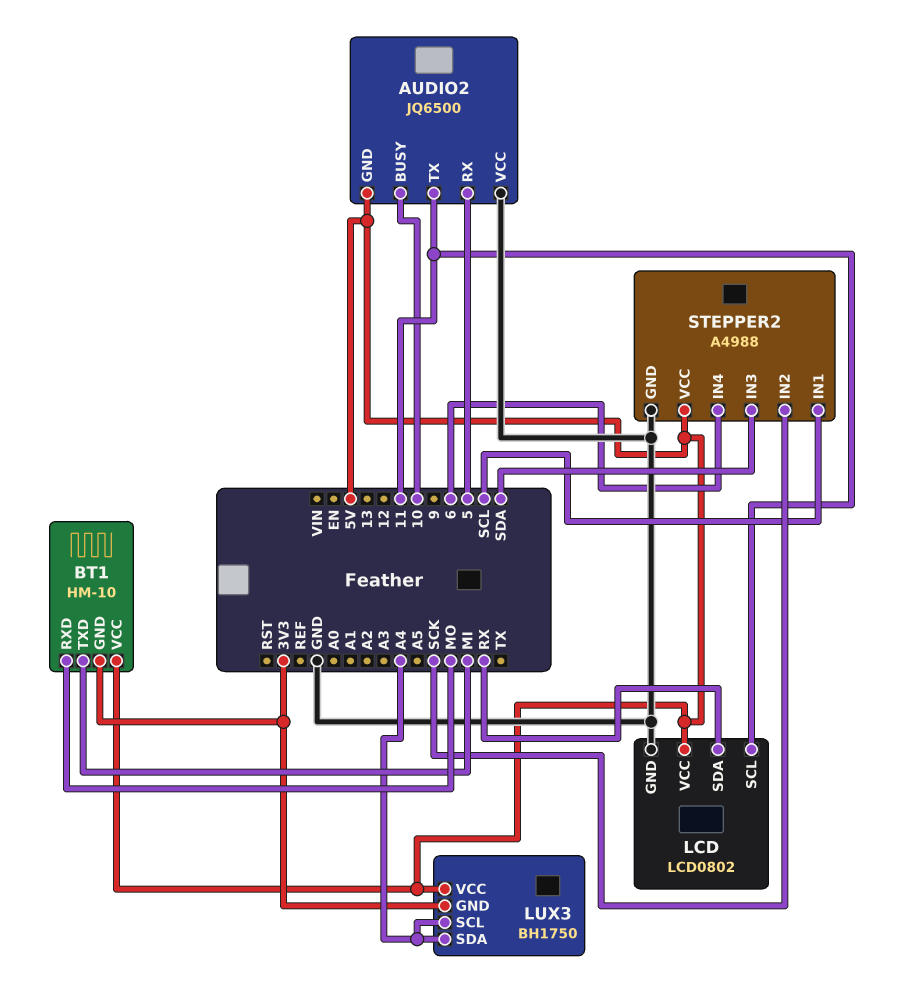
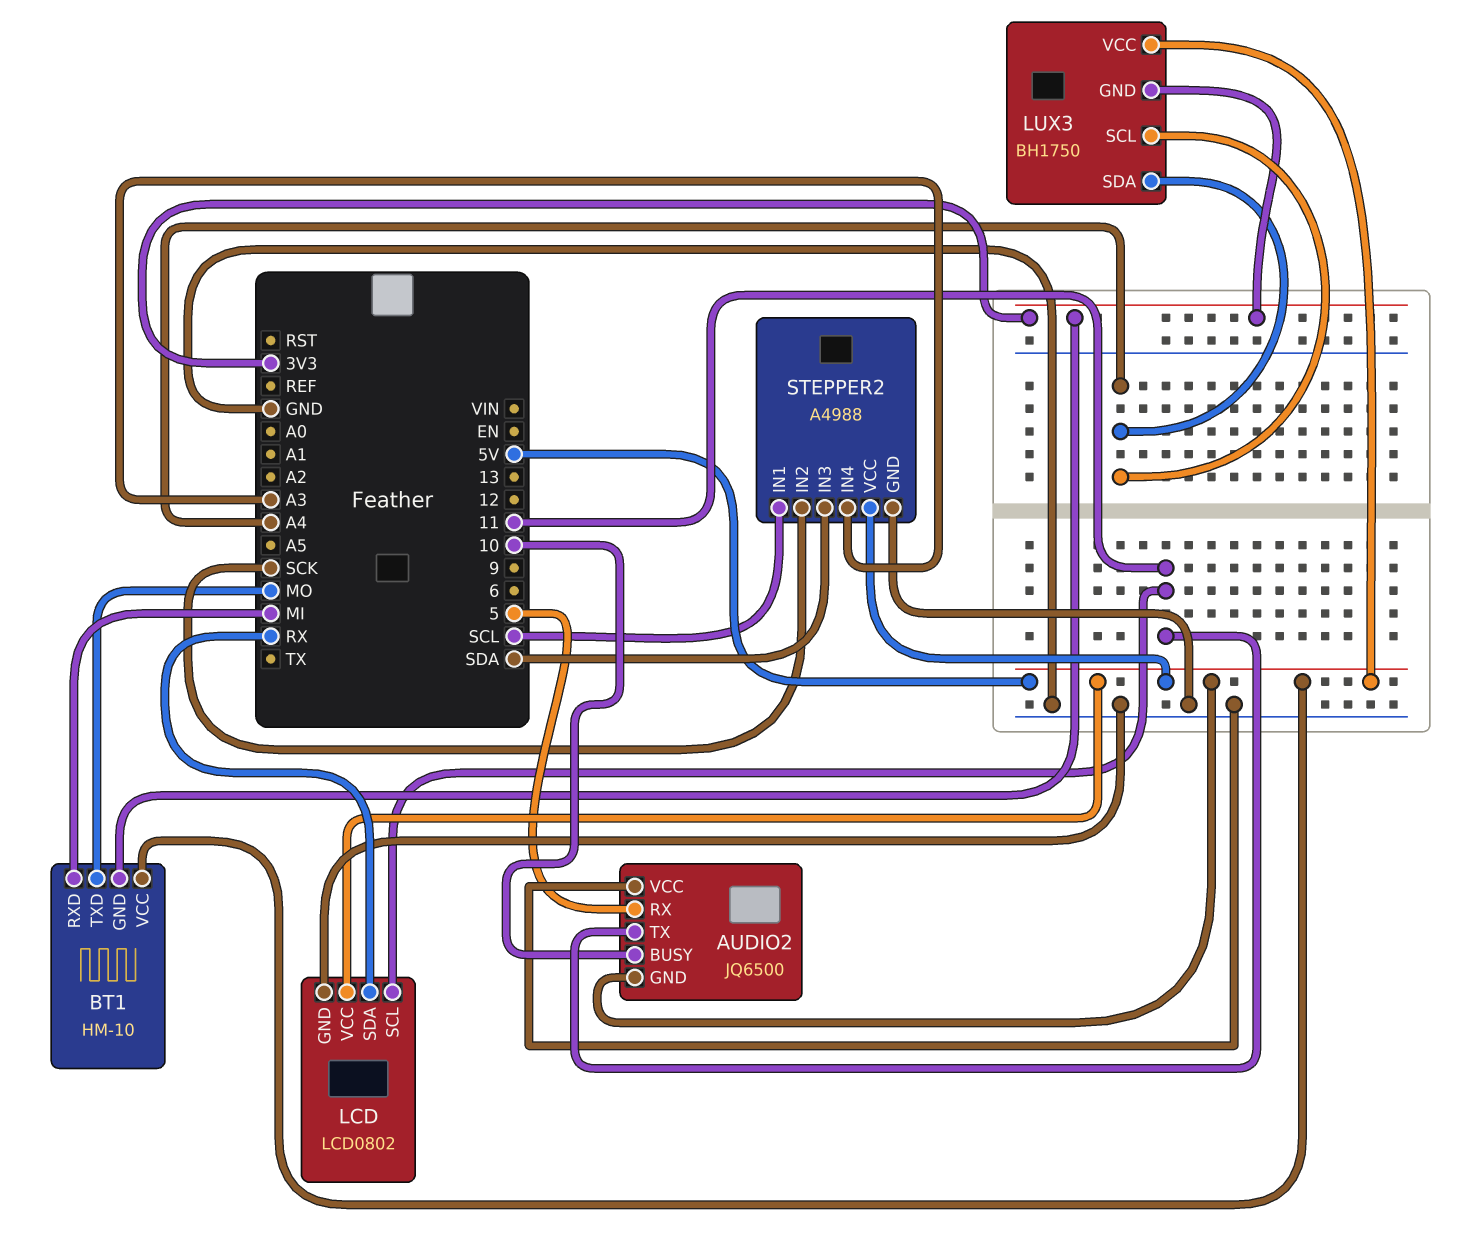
BT1 pin RXD: MO -> MI
BT1 pin TXD: MI -> MO
STEPPER2 pin IN4: 6 -> A3

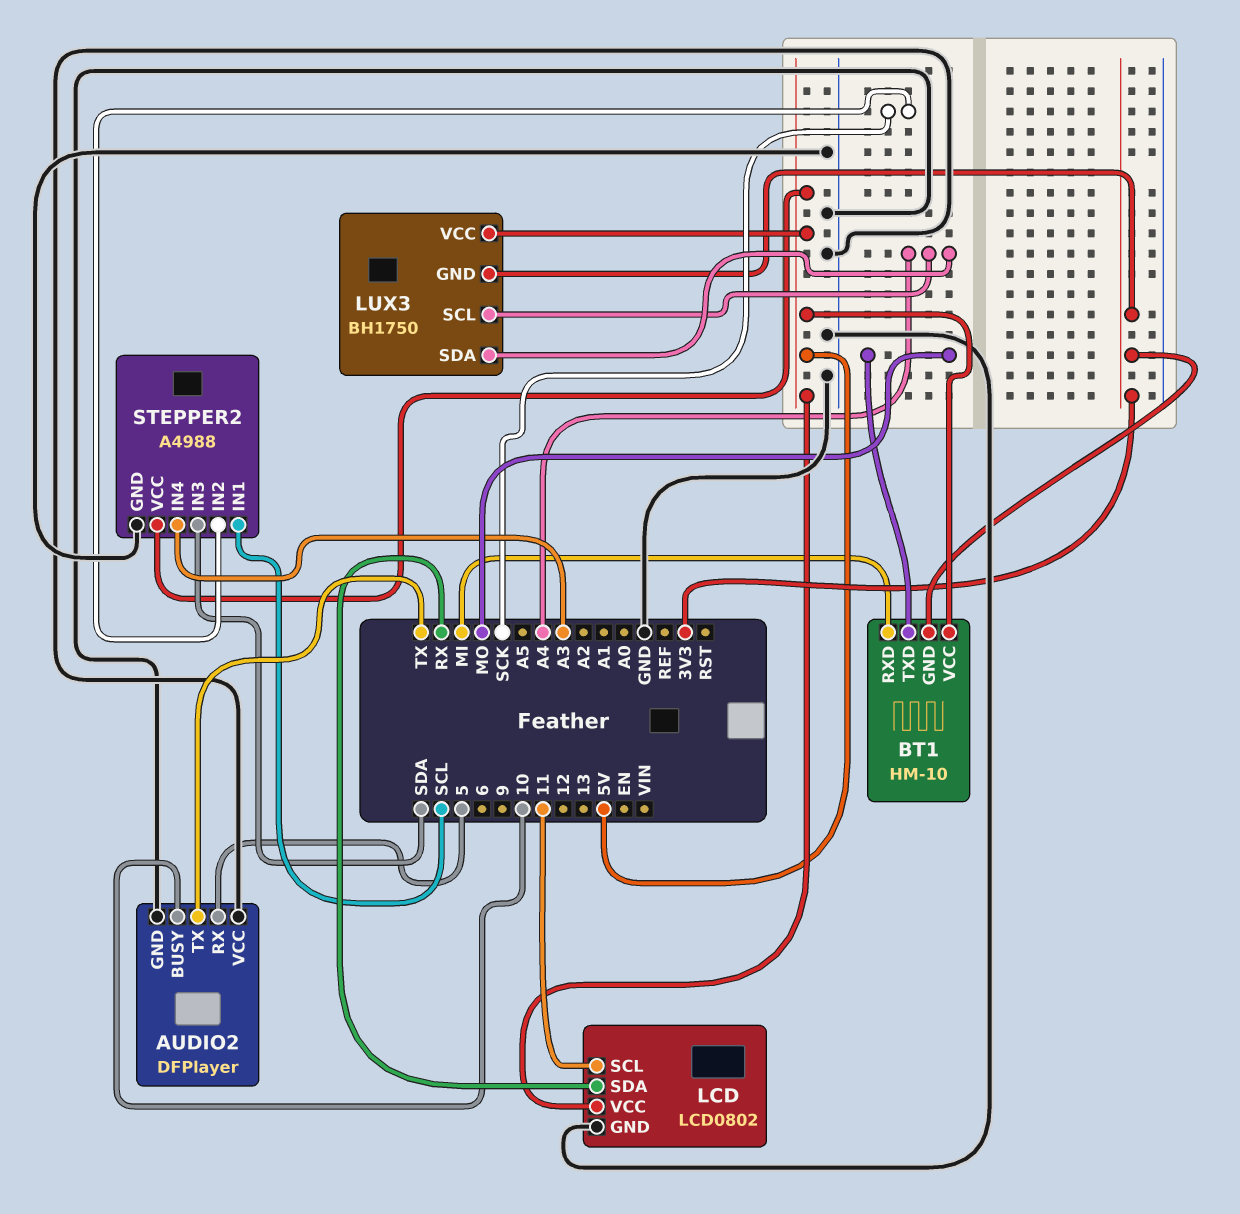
AUDIO2: JQ6500 -> DFPlayer
AUDIO2 pin GND: 5V -> GND
AUDIO2 pin TX: 11 -> TX

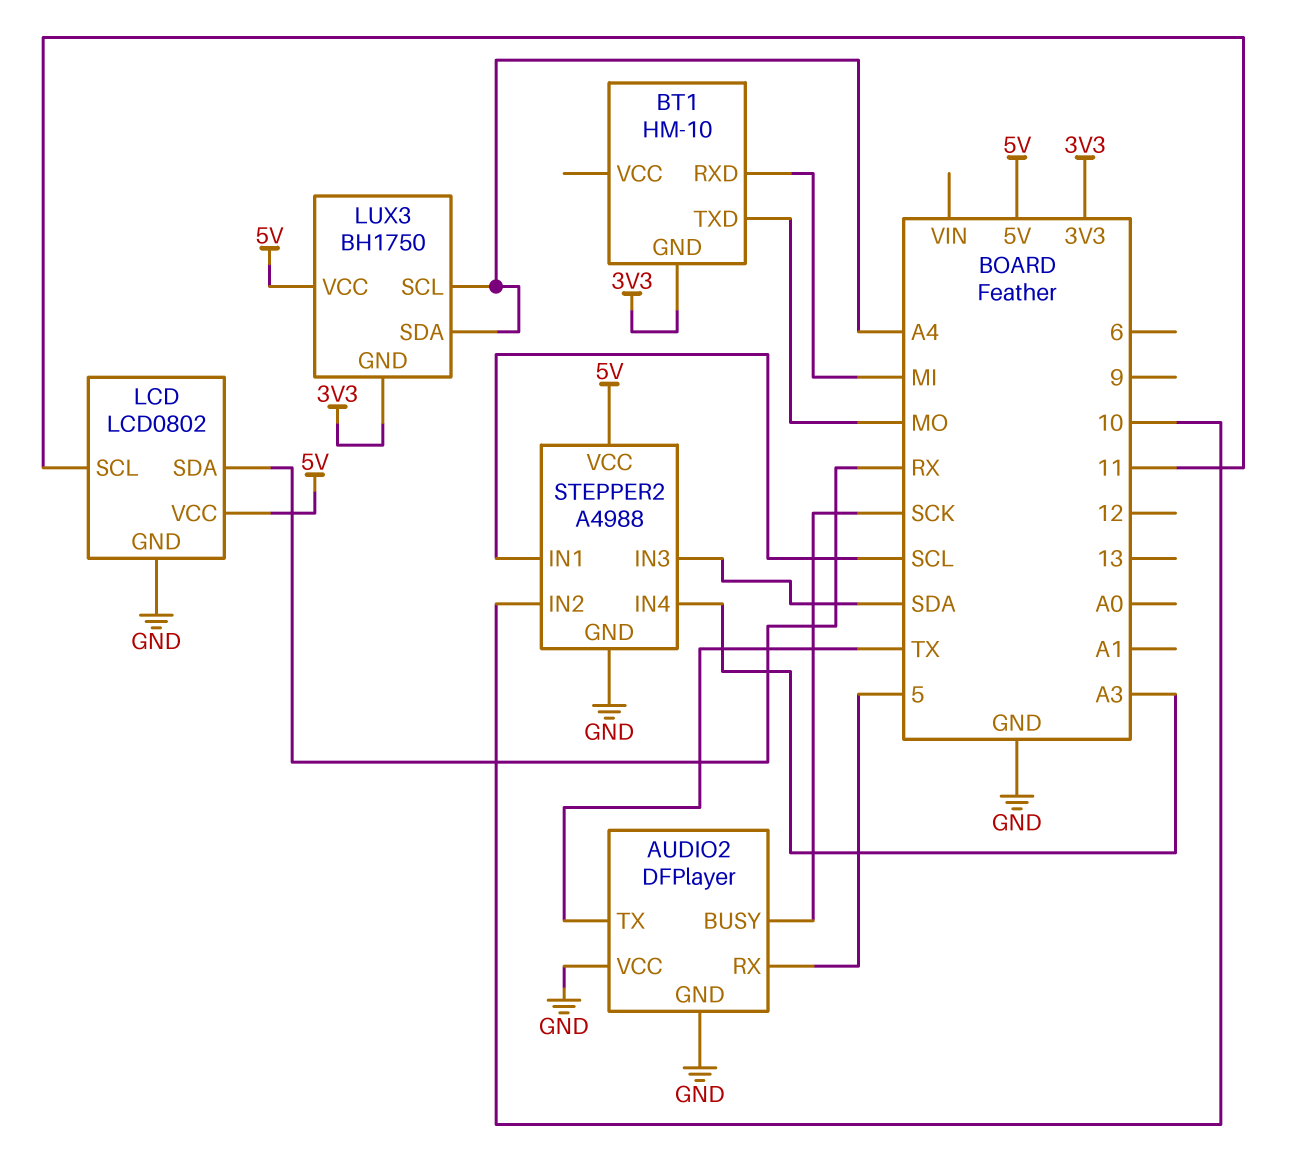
AUDIO2 pin BUSY: 10 -> SCK
BT1 pin VCC: 5V -> none
STEPPER2 pin IN2: SCK -> 10

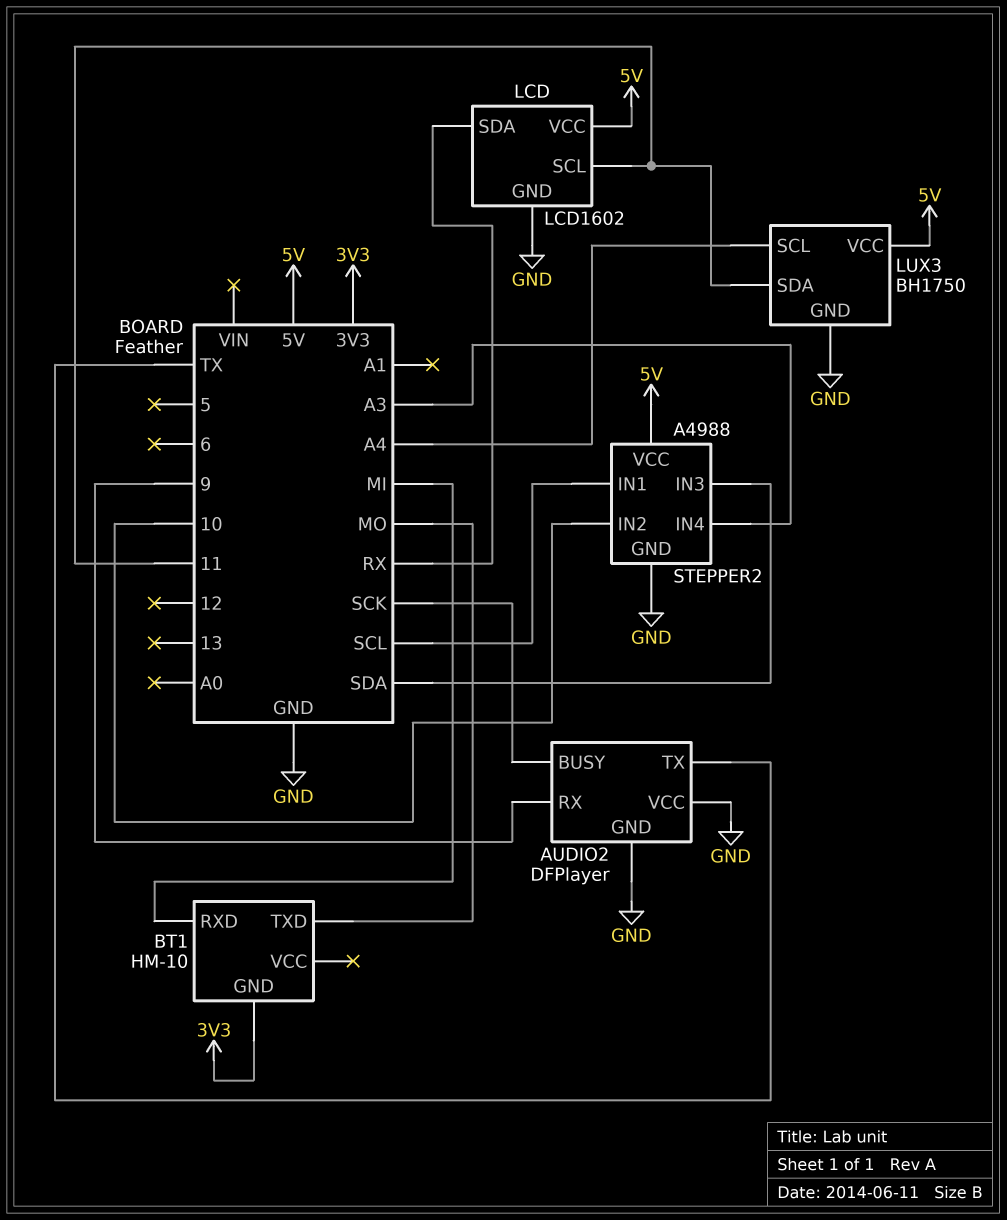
AUDIO2 pin RX: 5 -> 9
LCD: LCD0802 -> LCD1602
LUX3 pin GND: 3V3 -> GND
LUX3 pin SDA: A4 -> 11

